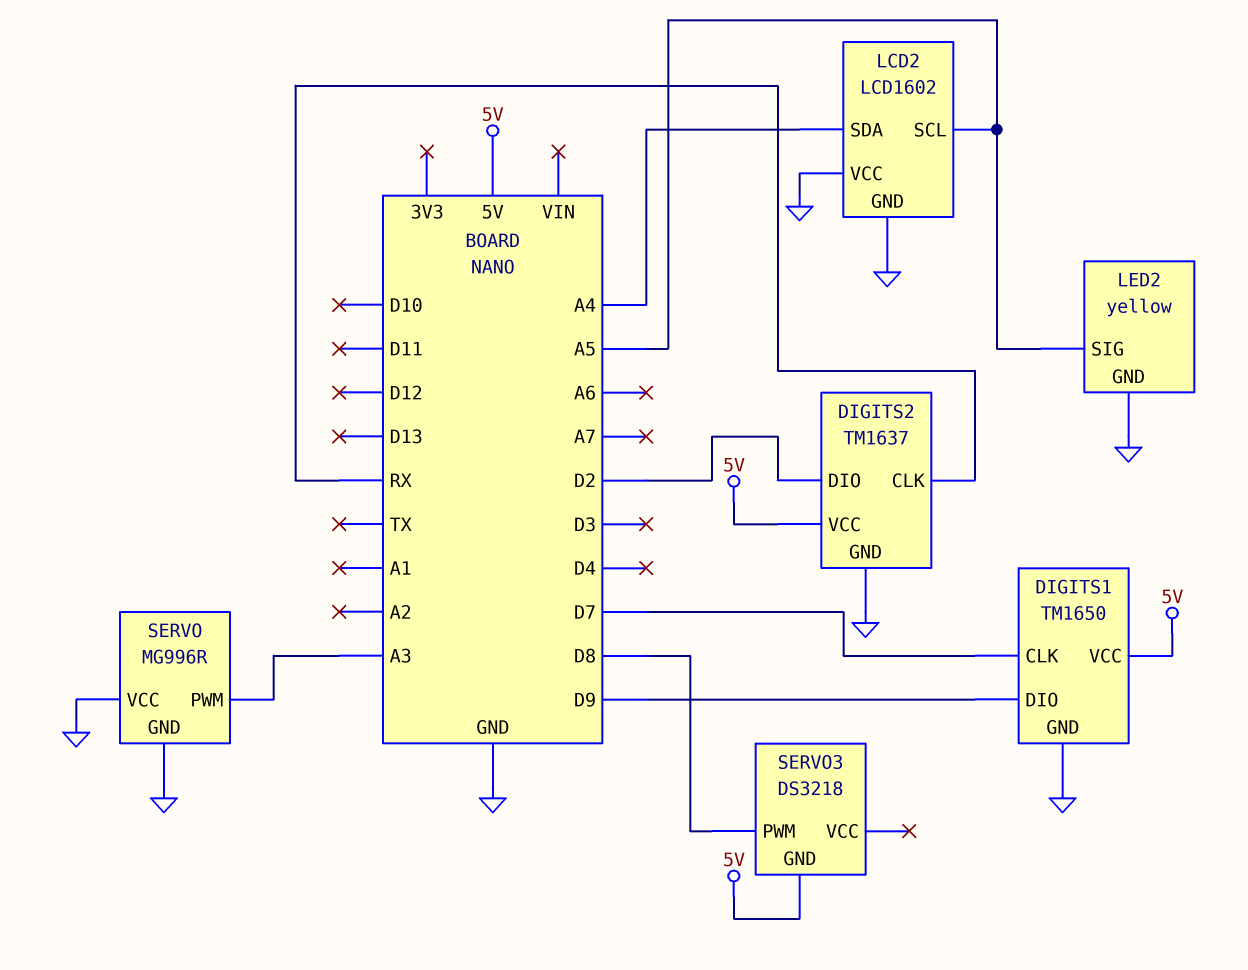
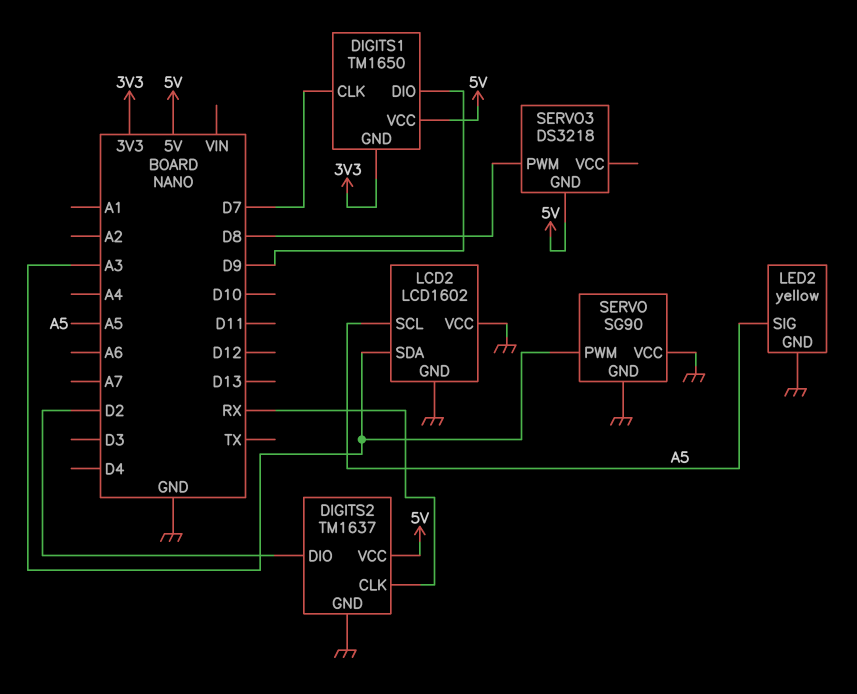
DIGITS1 pin GND: GND -> 3V3
LCD2 pin SDA: A4 -> A3
SERVO: MG996R -> SG90

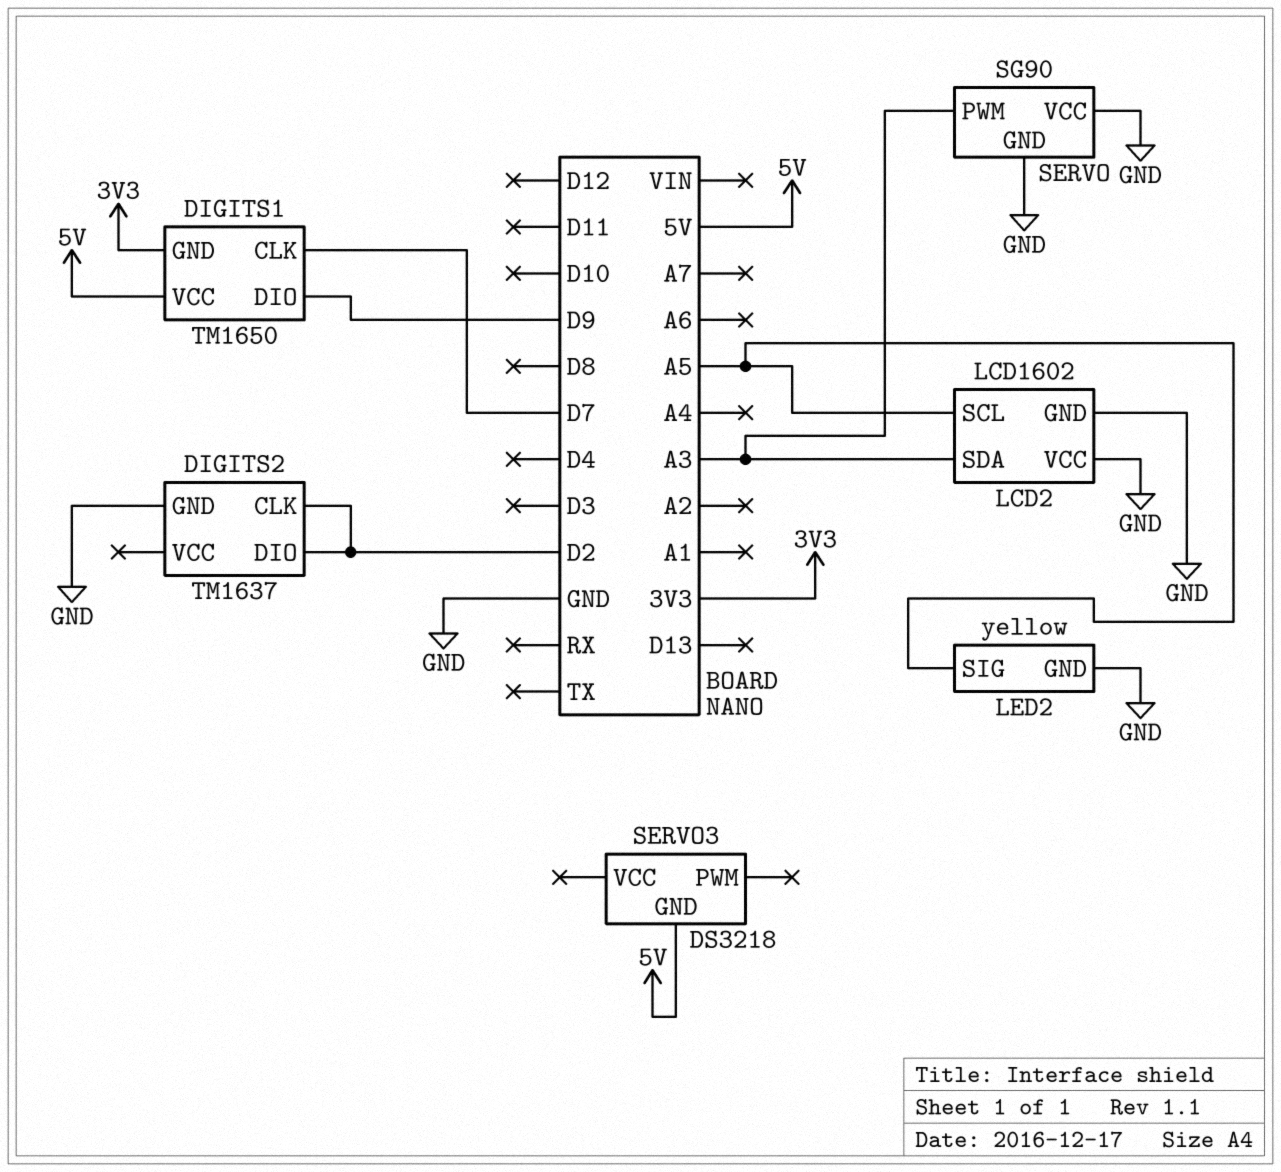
DIGITS2 pin CLK: RX -> D2
DIGITS2 pin VCC: 5V -> none
SERVO3 pin PWM: D8 -> none

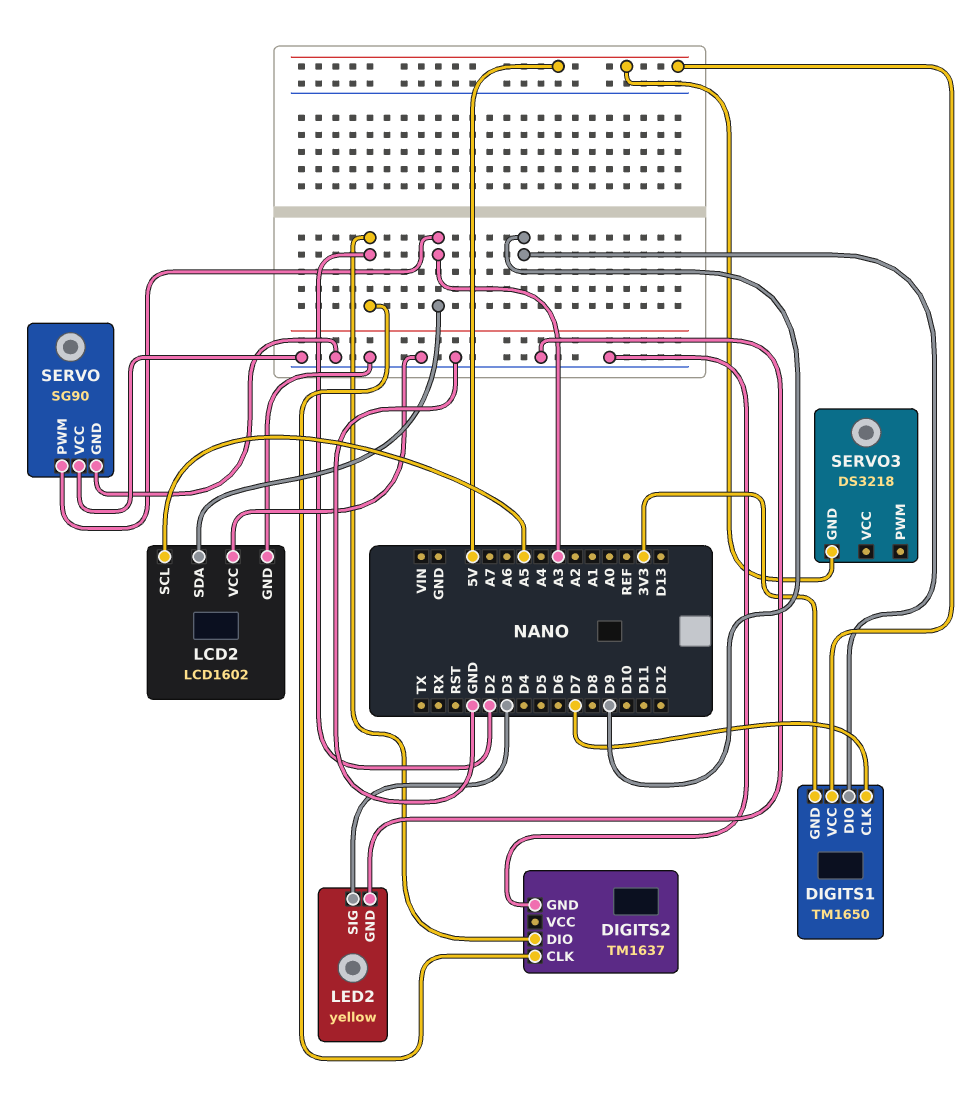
LED2 pin SIG: A5 -> D3

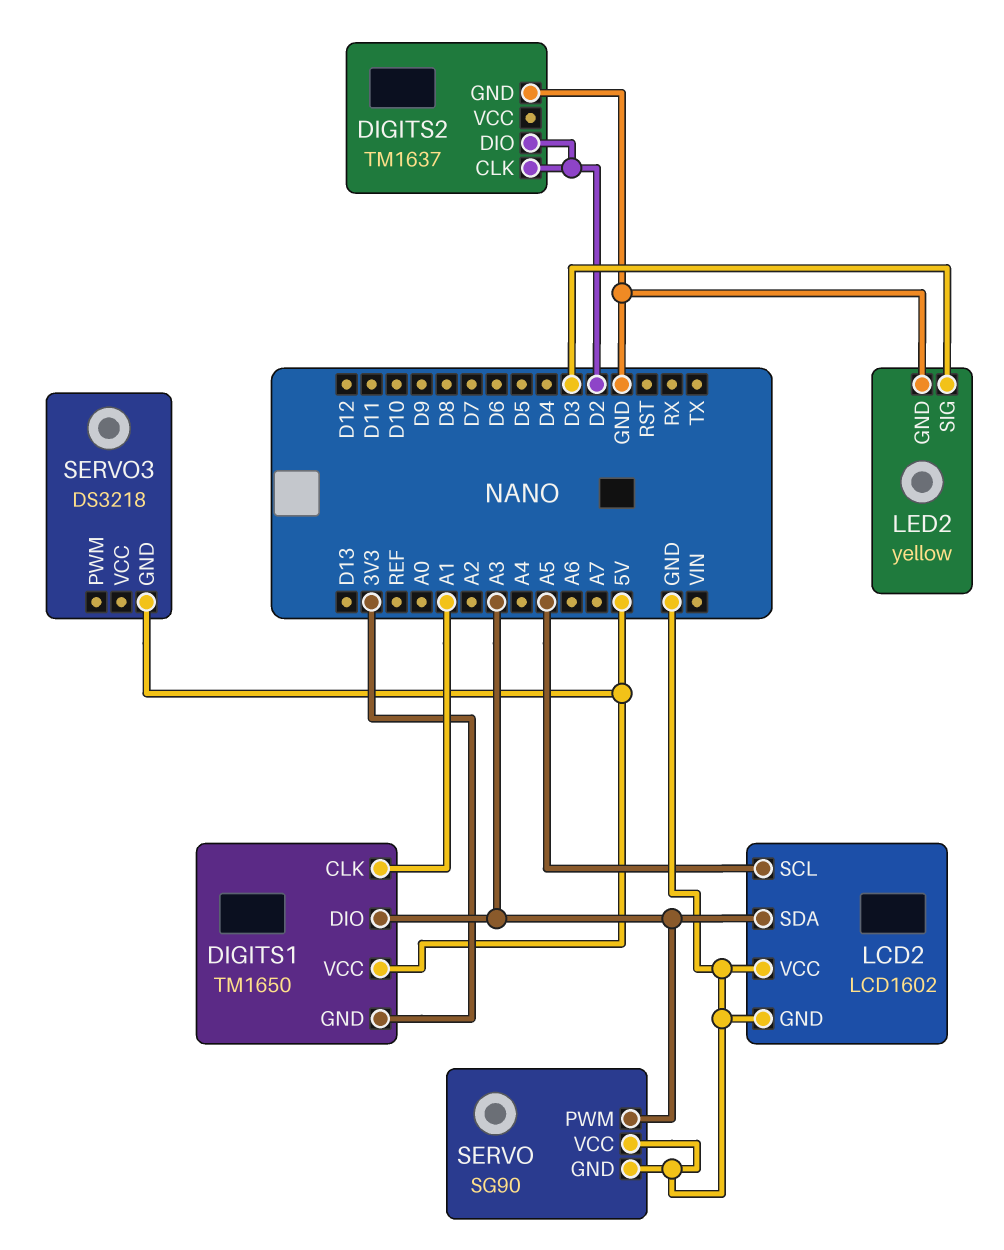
DIGITS1 pin CLK: D7 -> A1
DIGITS1 pin DIO: D9 -> A3

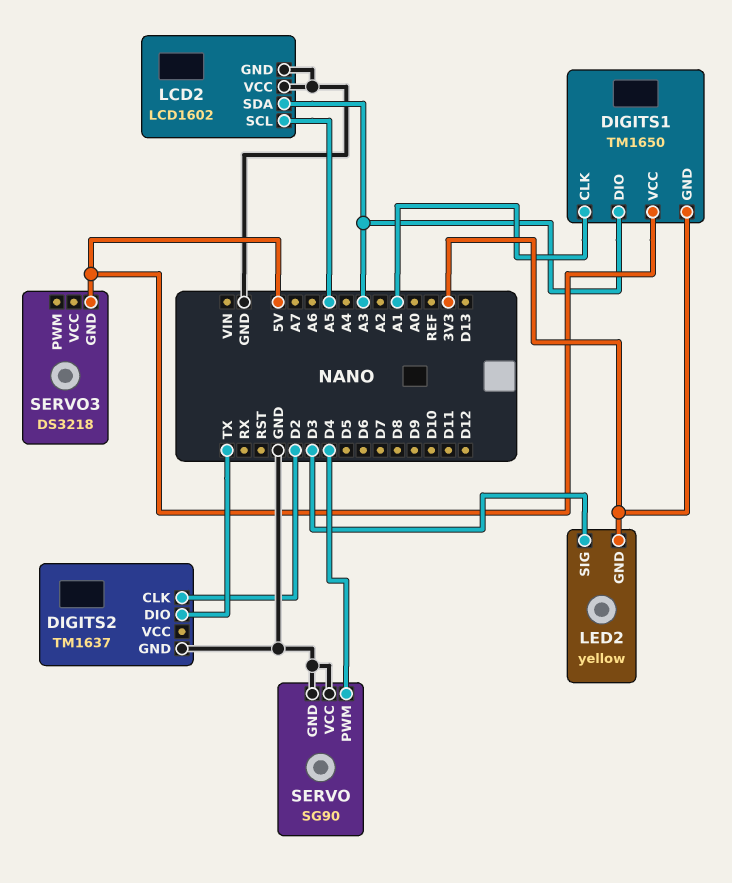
DIGITS2 pin DIO: D2 -> TX
LED2 pin GND: GND -> 3V3
SERVO pin PWM: A3 -> D4

